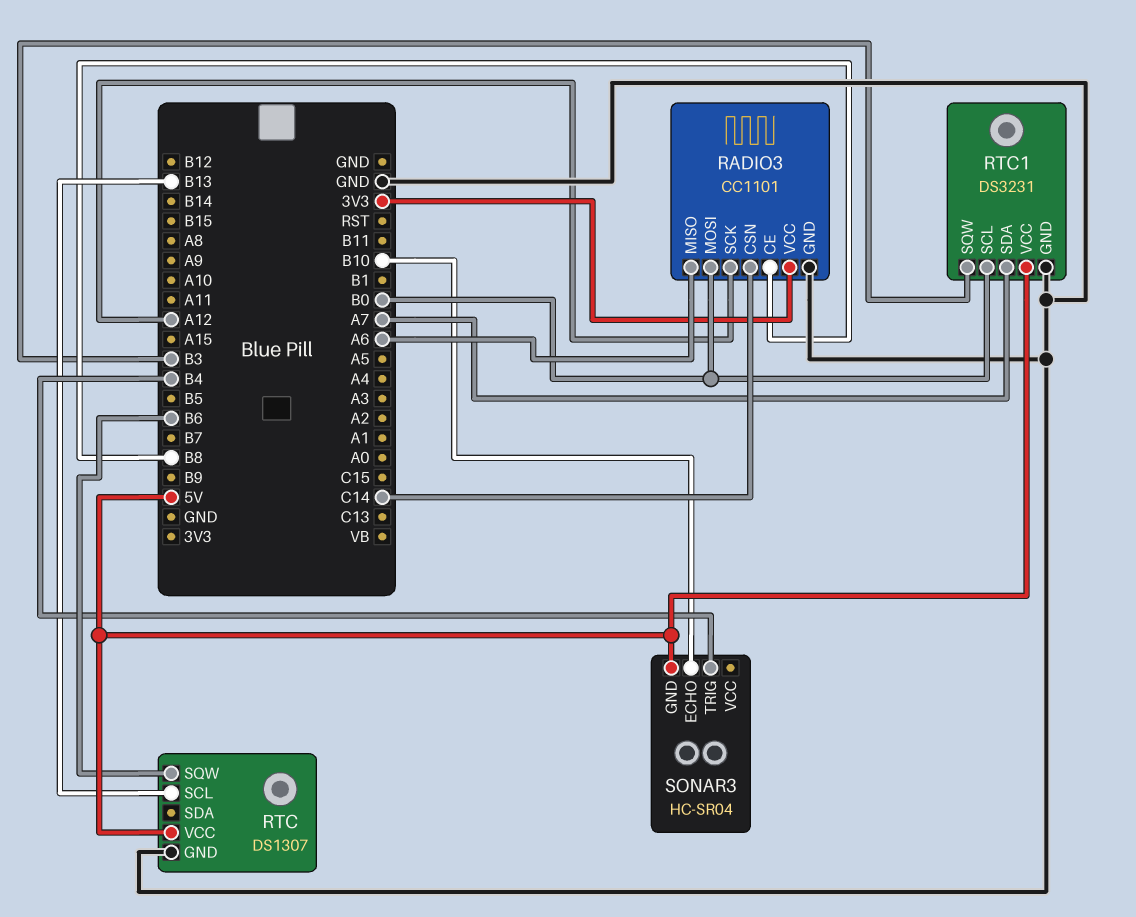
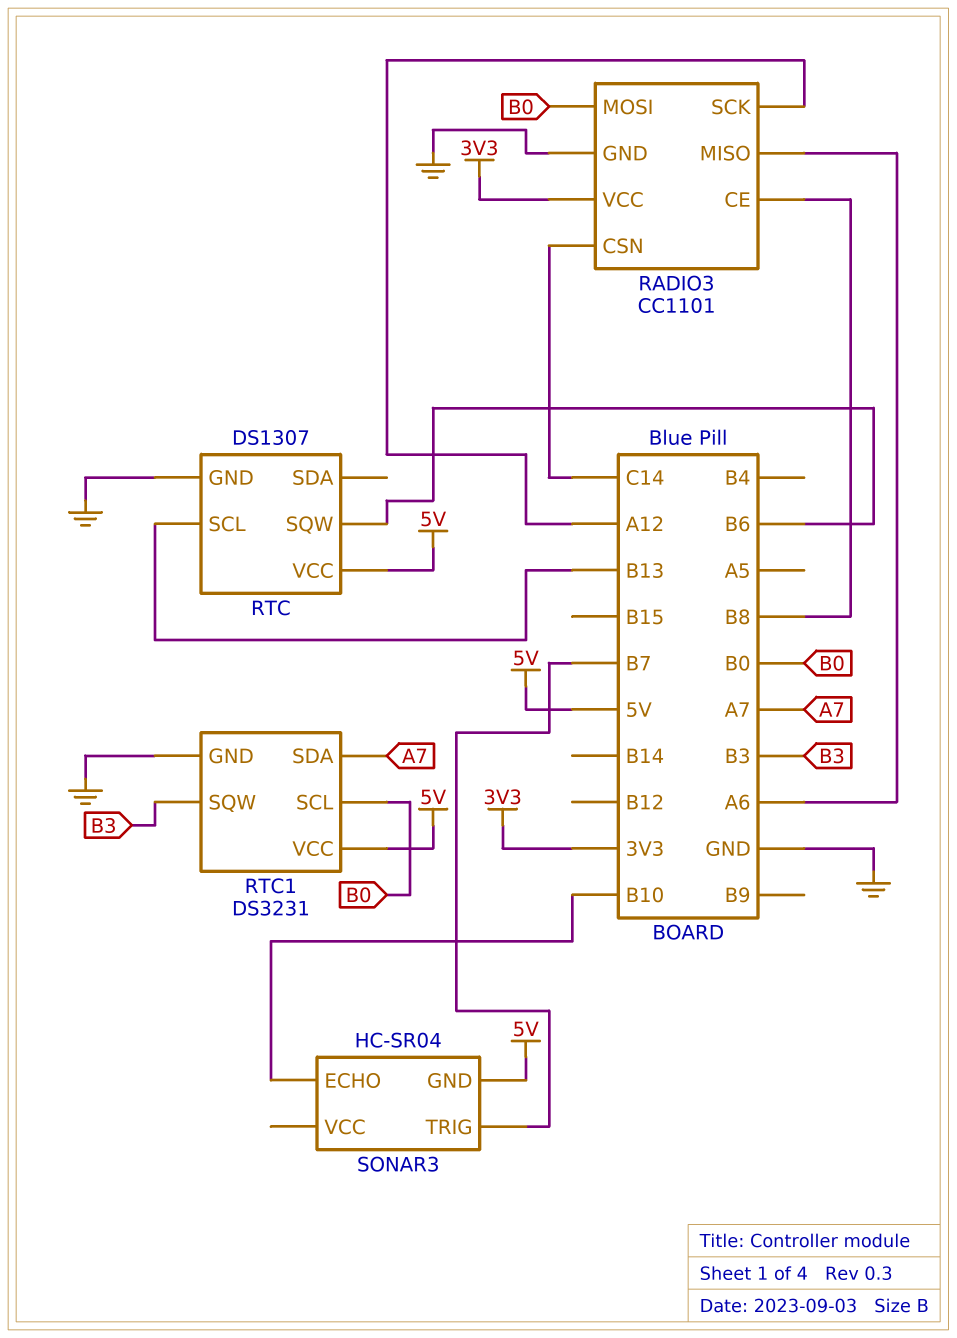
SONAR3 pin TRIG: B4 -> B7

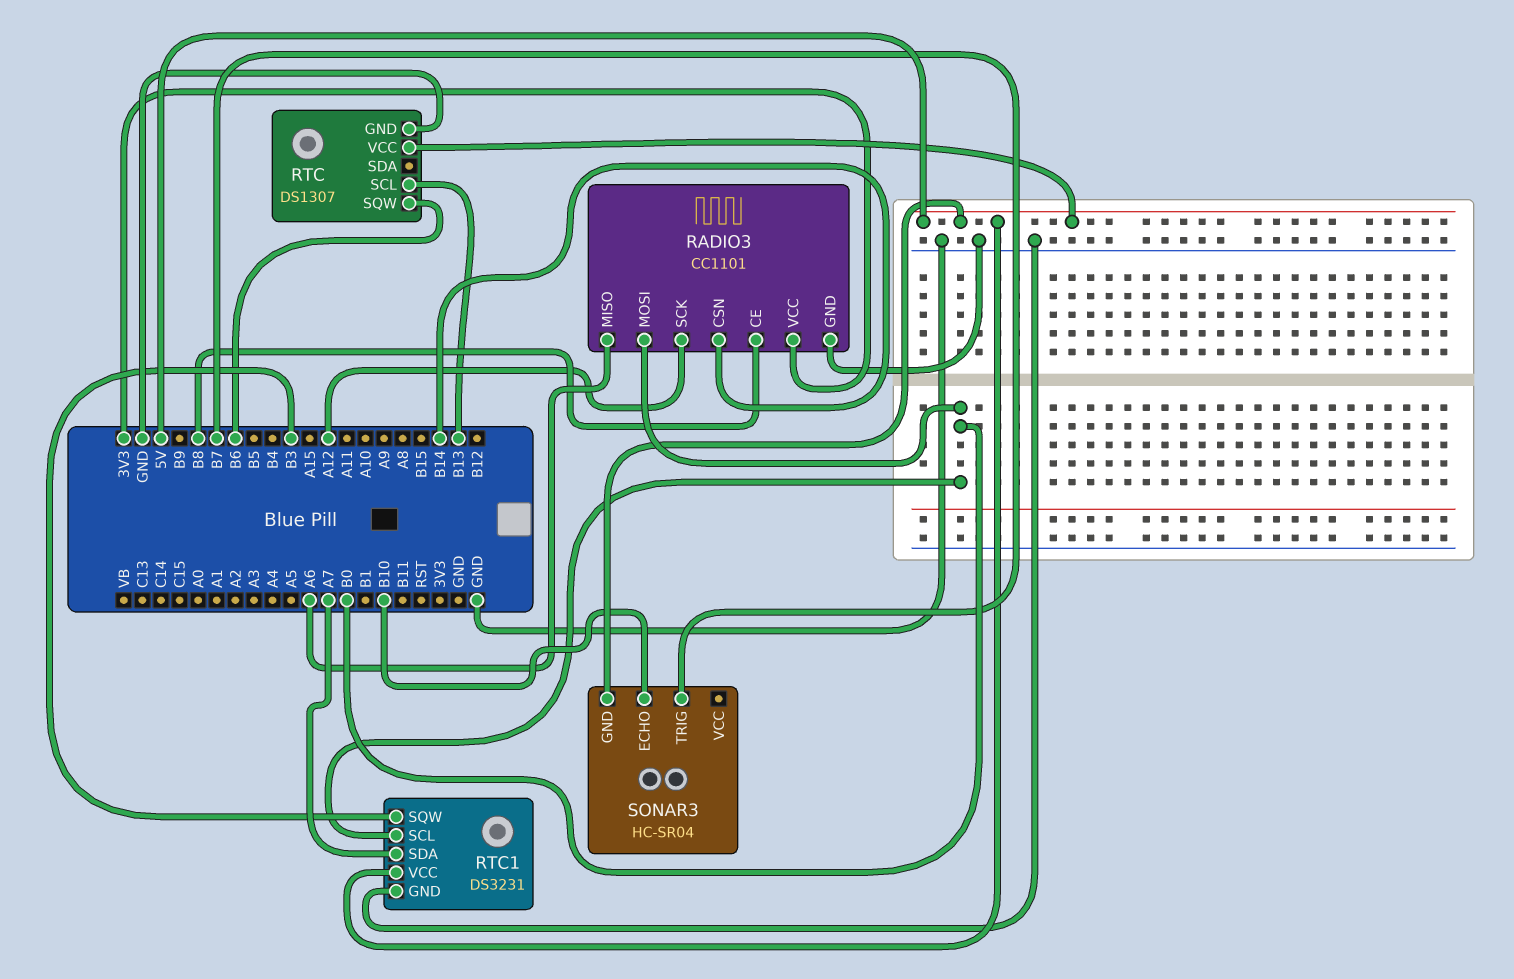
RADIO3 pin CSN: C14 -> B14

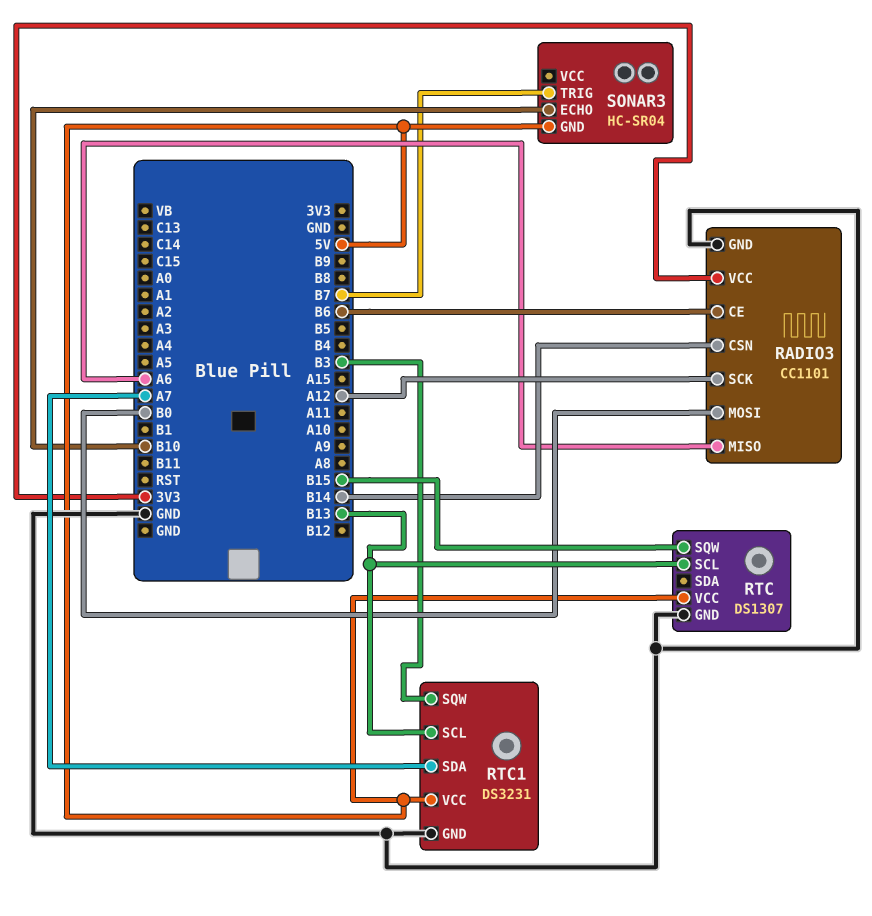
RADIO3 pin CE: B8 -> B6
RTC pin SQW: B6 -> B15
RTC1 pin SCL: B0 -> B13

